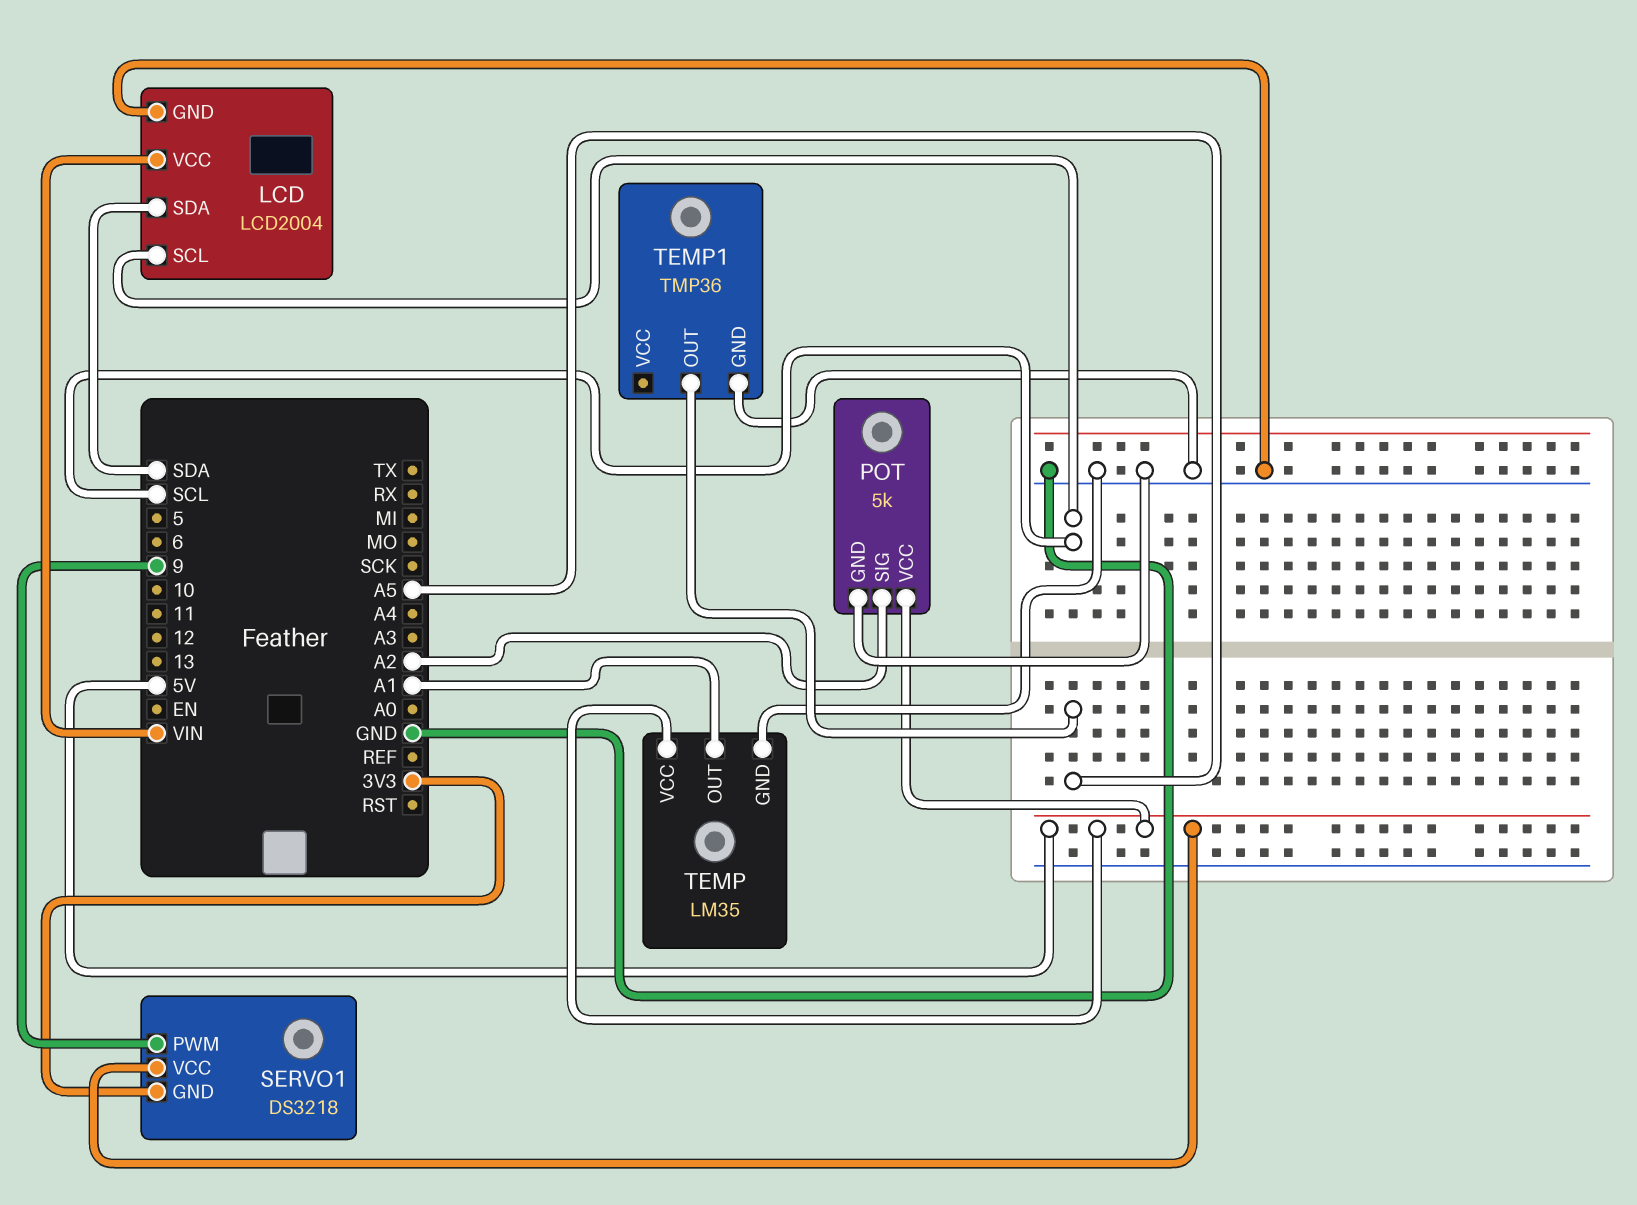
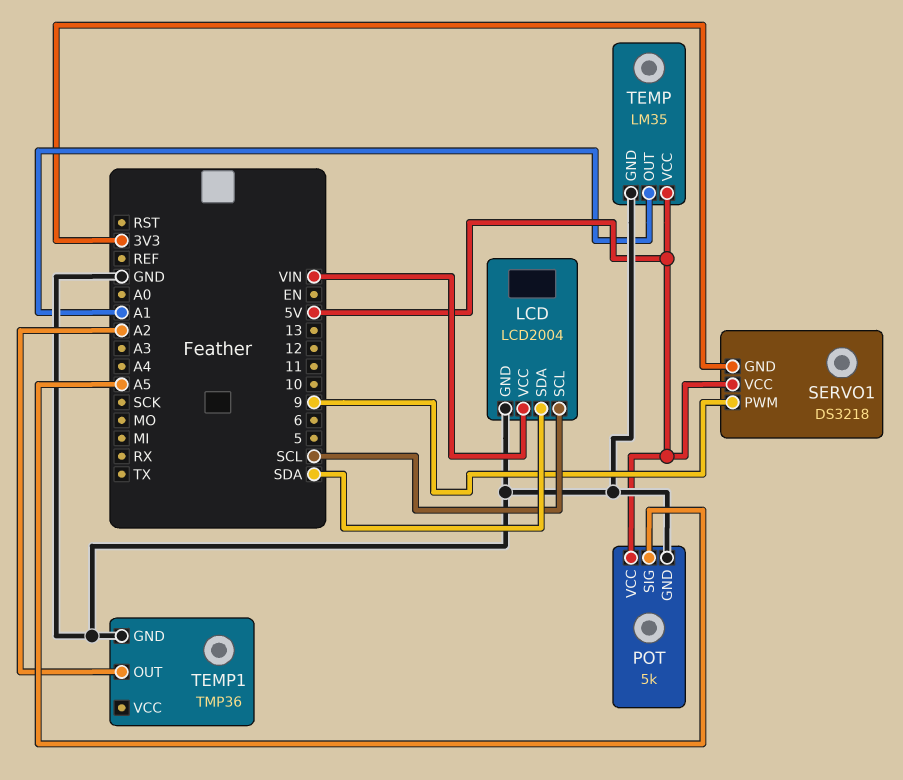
POT pin SIG: A2 -> A5
TEMP1 pin OUT: A5 -> A2

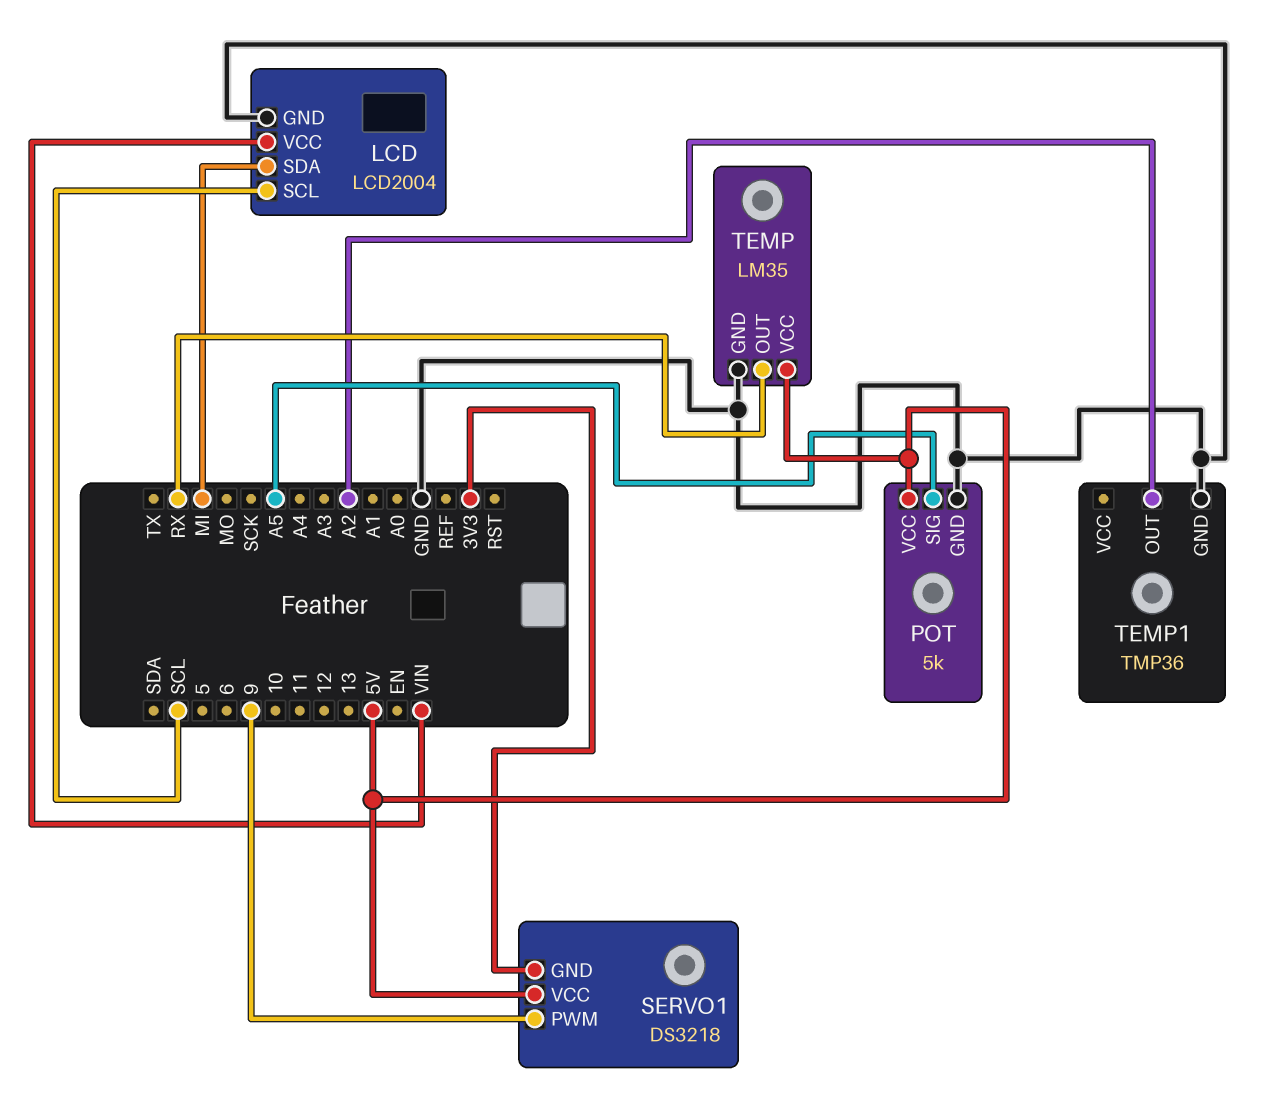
LCD pin SDA: SDA -> MI
TEMP pin OUT: A1 -> RX

